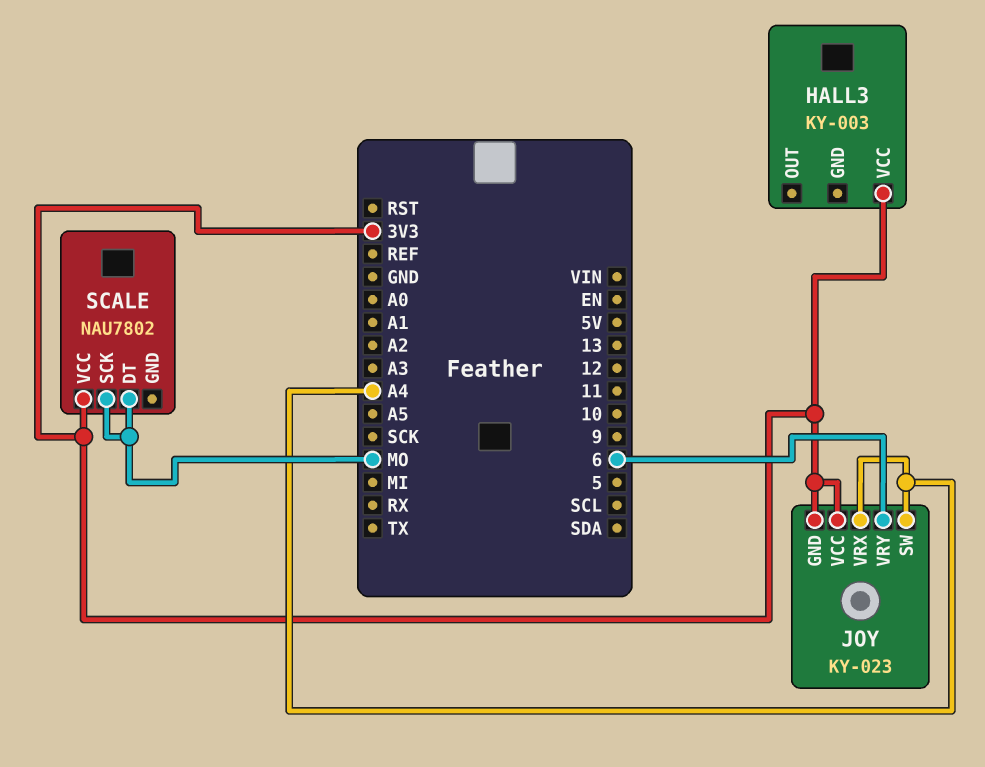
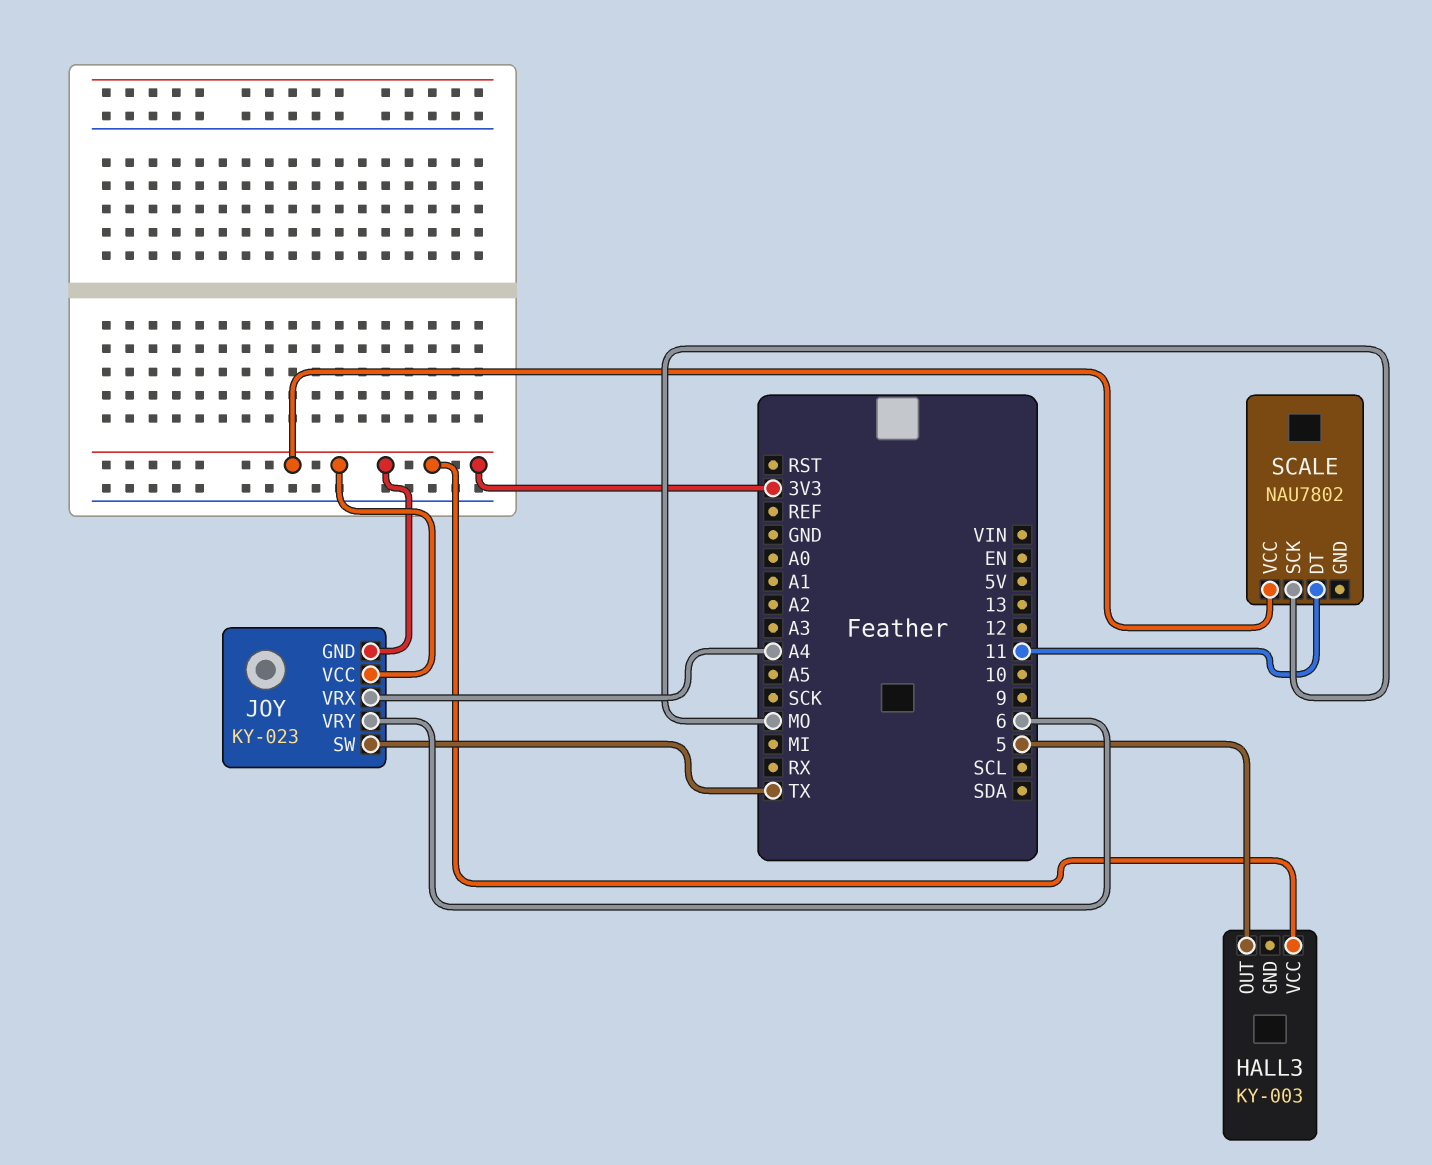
HALL3 pin OUT: none -> 5
JOY pin SW: A4 -> TX
SCALE pin DT: MO -> 11

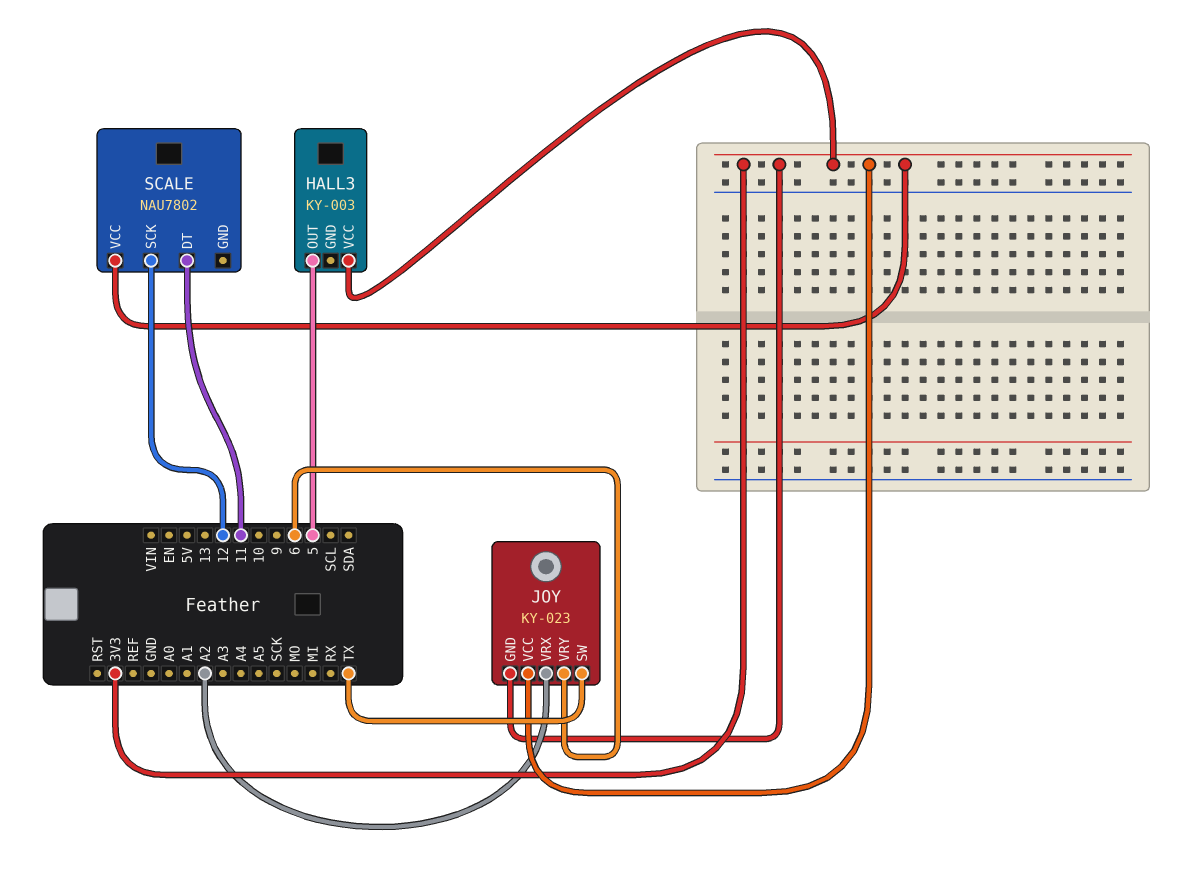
JOY pin VRX: A4 -> A2
SCALE pin SCK: MO -> 12

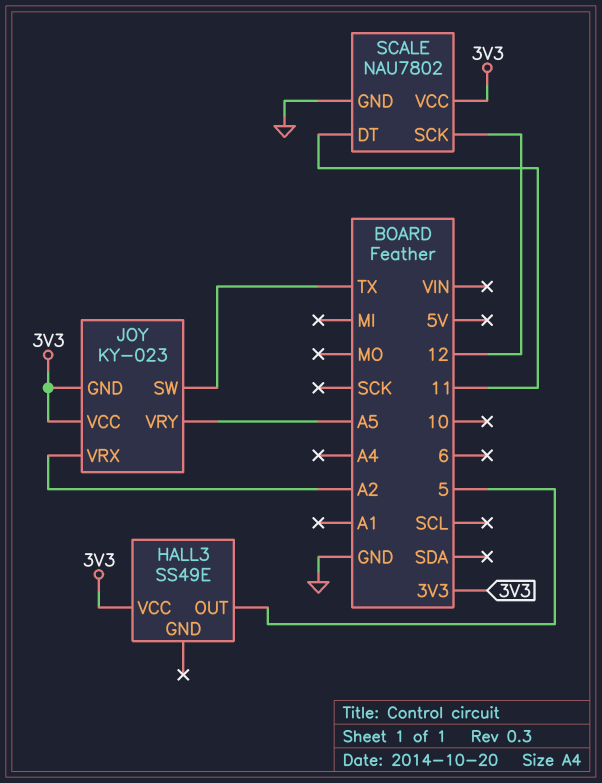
HALL3: KY-003 -> SS49E
JOY pin VRY: 6 -> A5
SCALE pin GND: none -> GND

